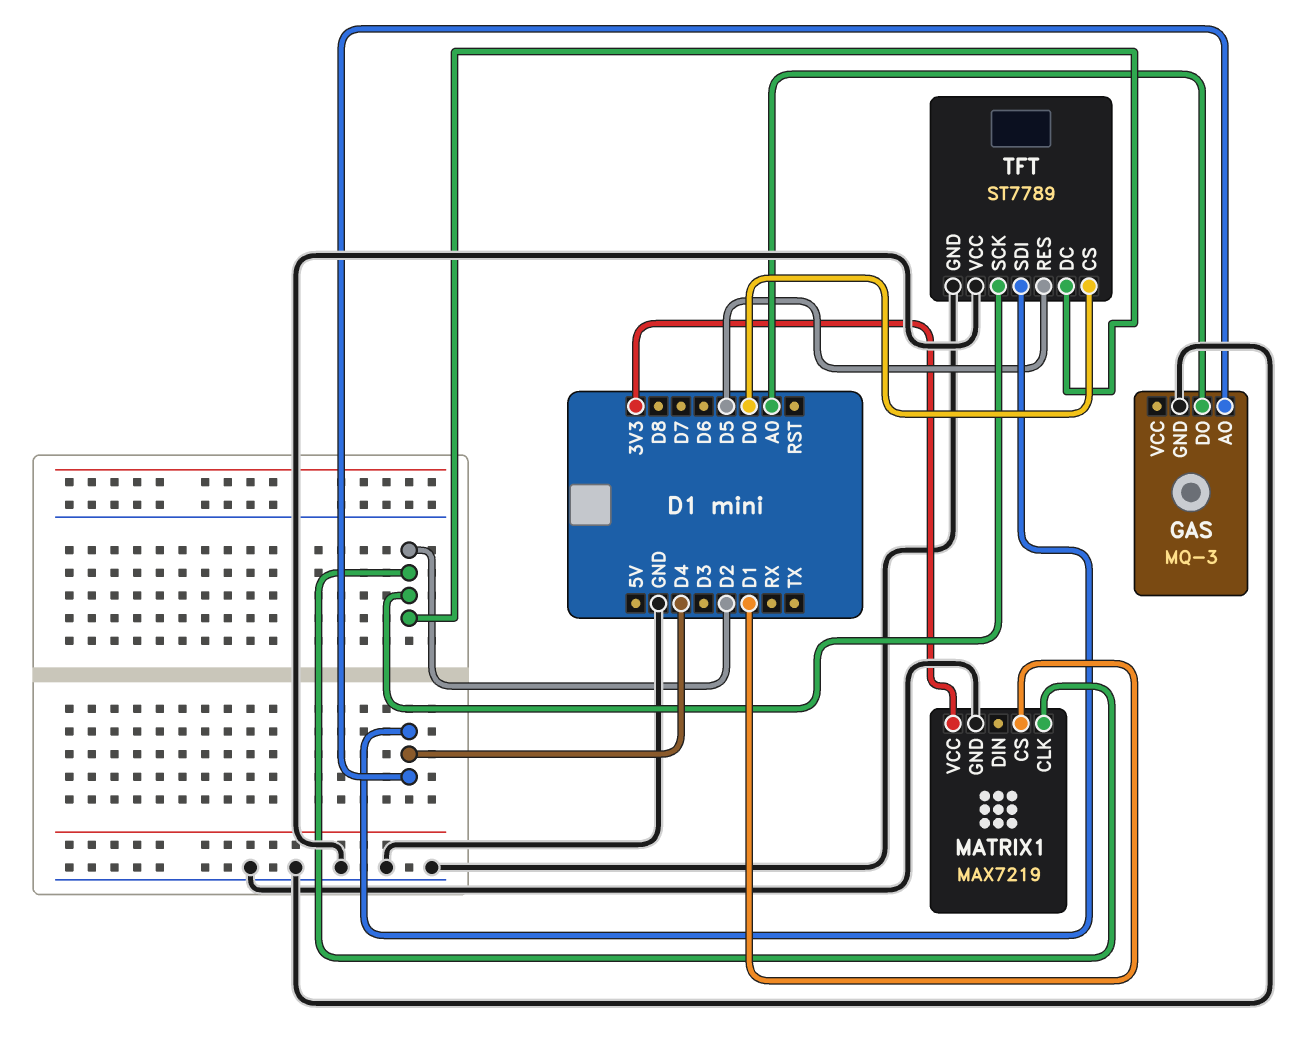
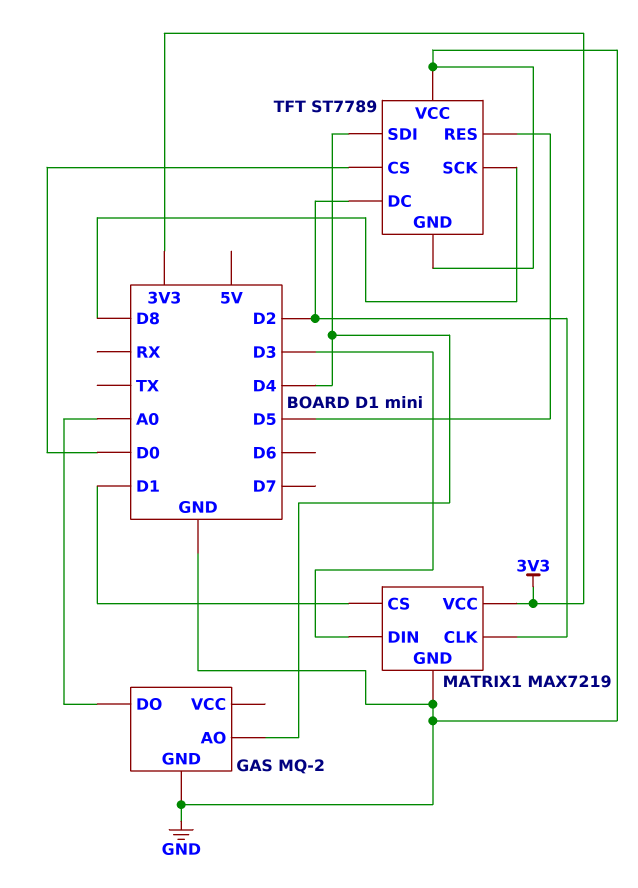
GAS: MQ-3 -> MQ-2
MATRIX1 pin DIN: none -> D3
TFT pin SCK: D2 -> D8

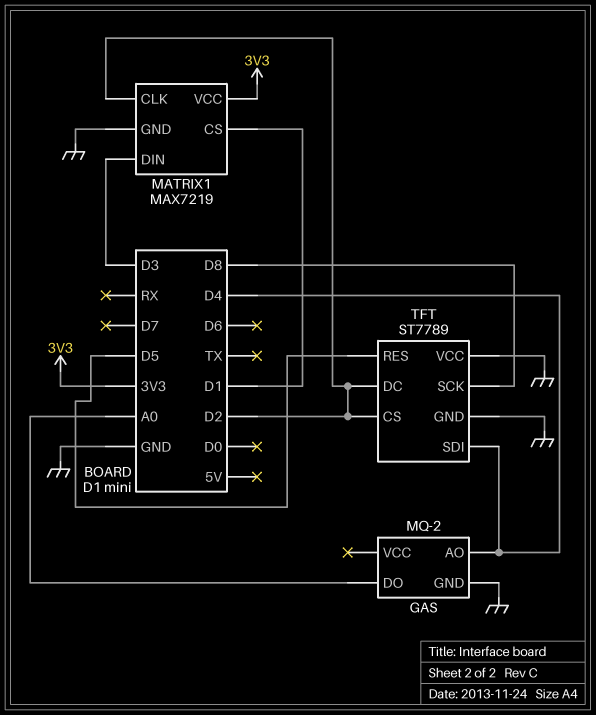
TFT pin CS: D0 -> D2

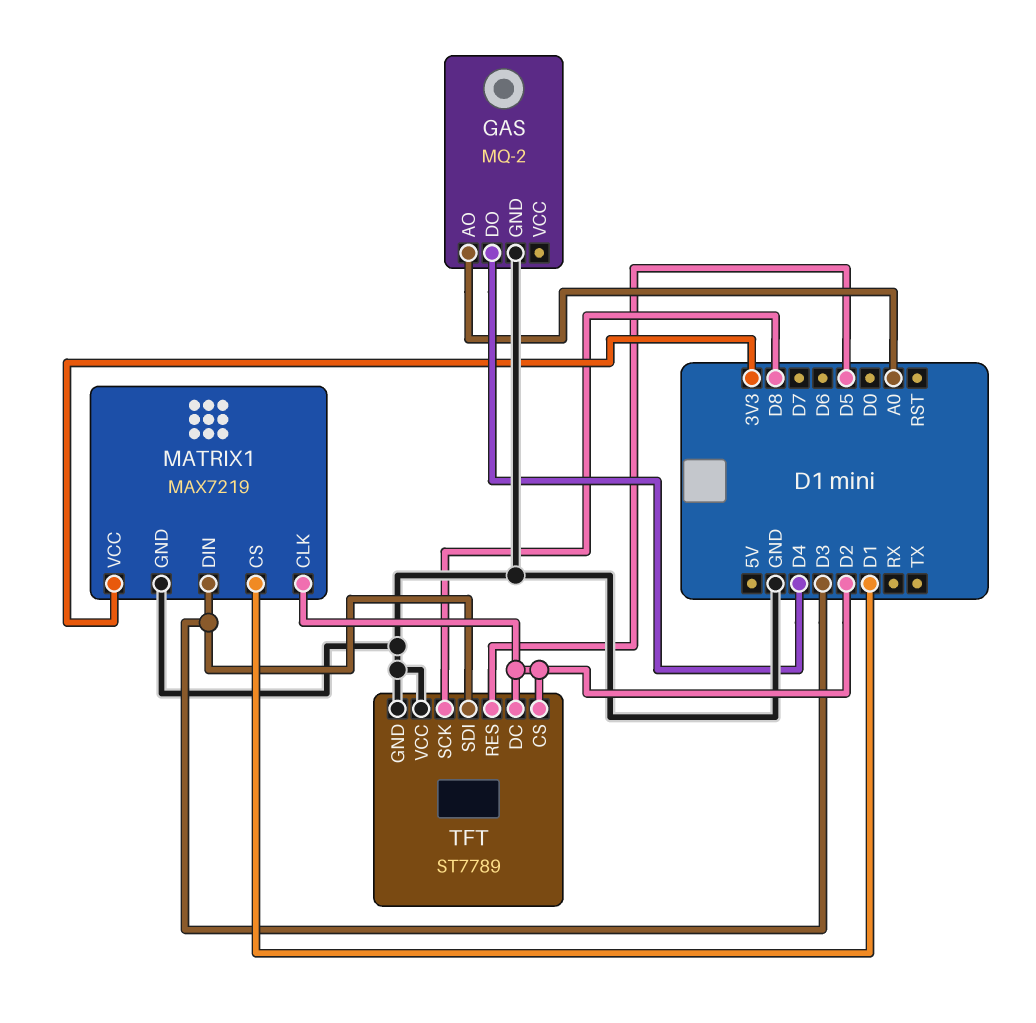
GAS pin AO: D4 -> A0
GAS pin DO: A0 -> D4
TFT pin SDI: D4 -> D3

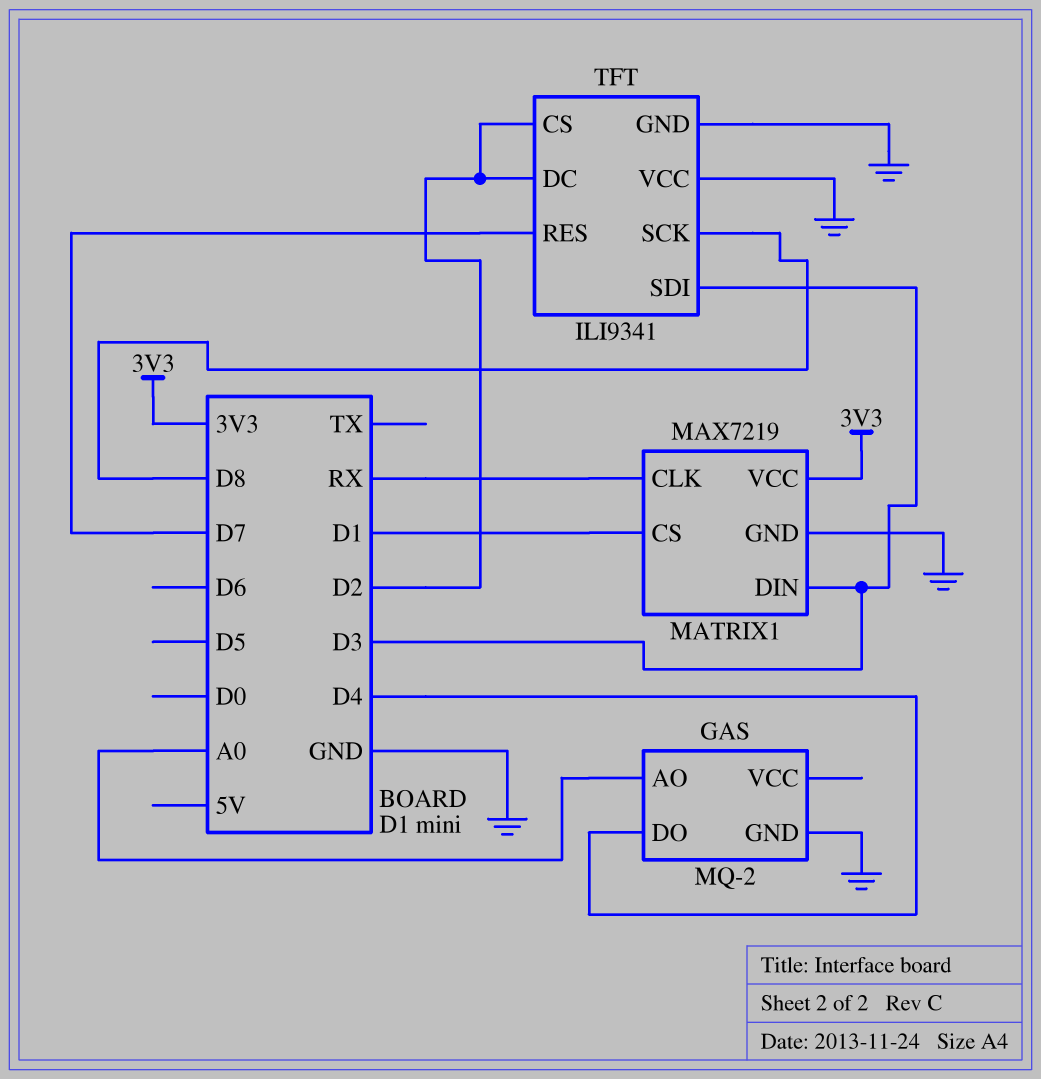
MATRIX1 pin CLK: D2 -> RX
TFT: ST7789 -> ILI9341
TFT pin RES: D5 -> D7

